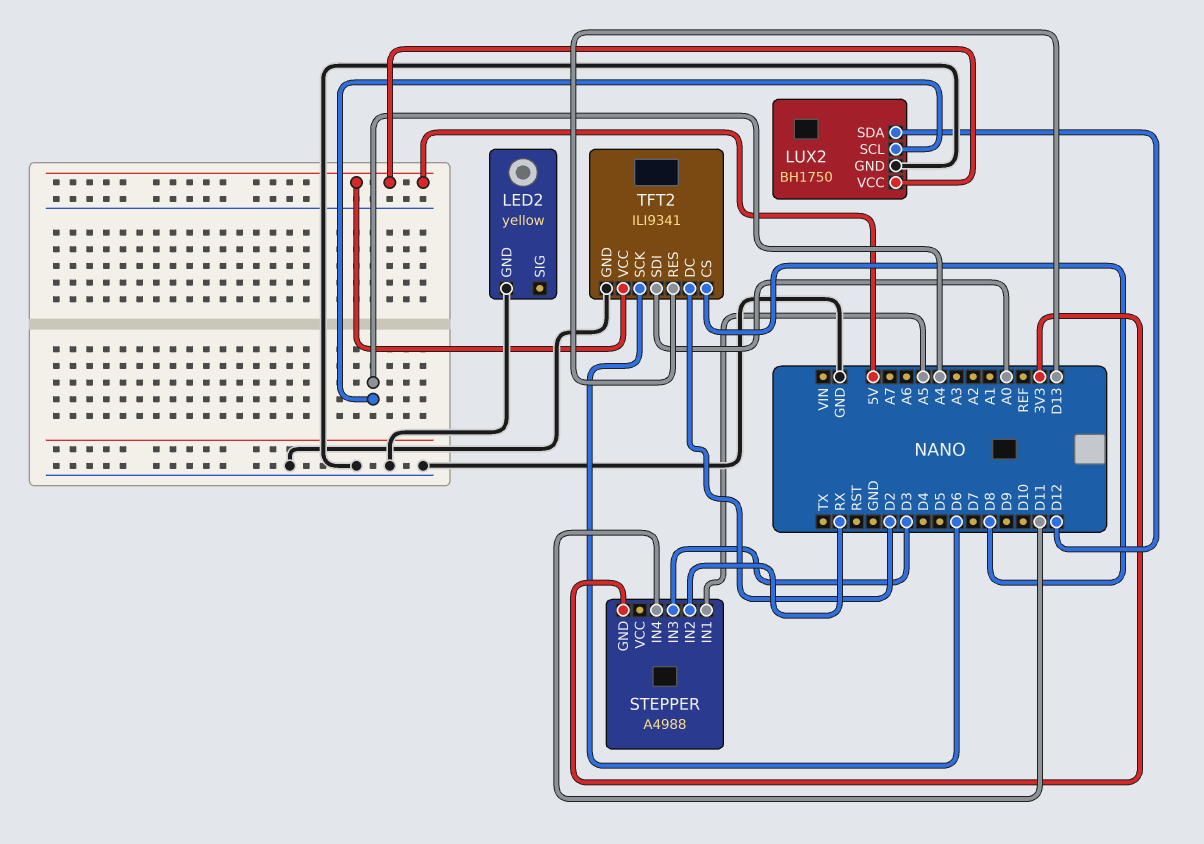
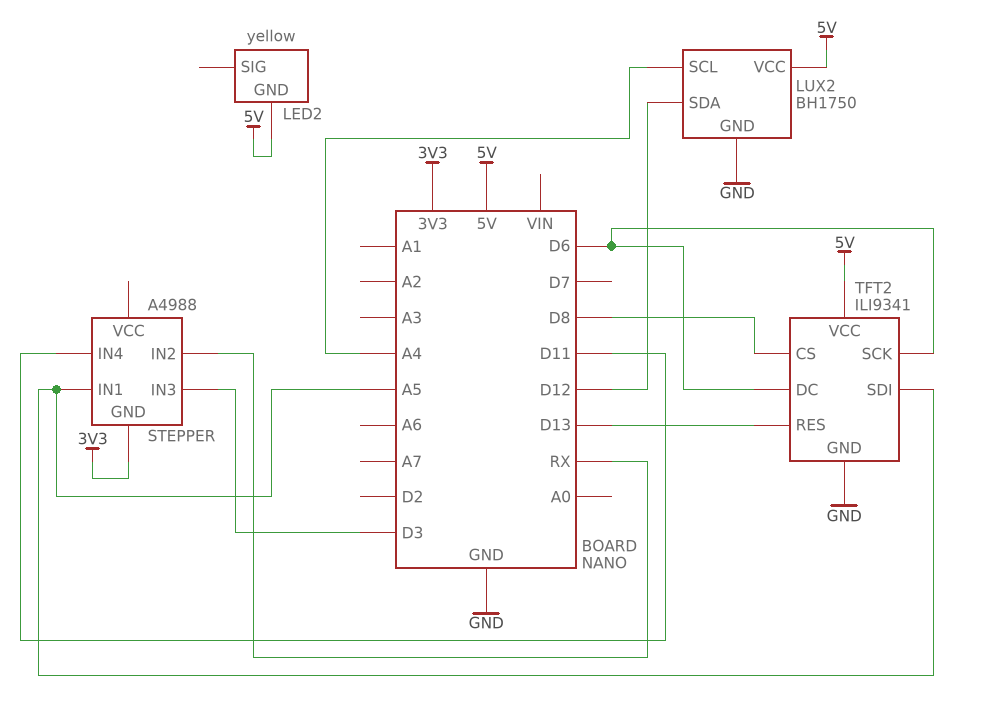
LED2 pin GND: GND -> 5V
TFT2 pin DC: D2 -> D6
TFT2 pin SDI: A0 -> A5

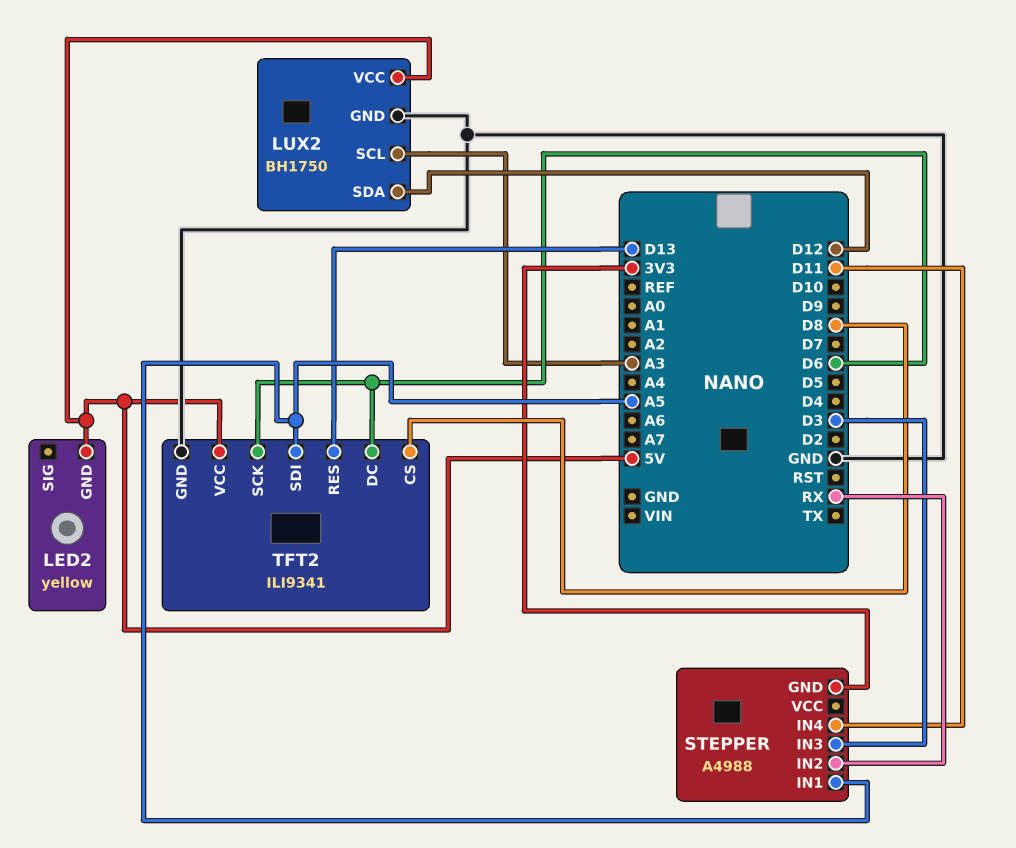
LUX2 pin SCL: A4 -> A3

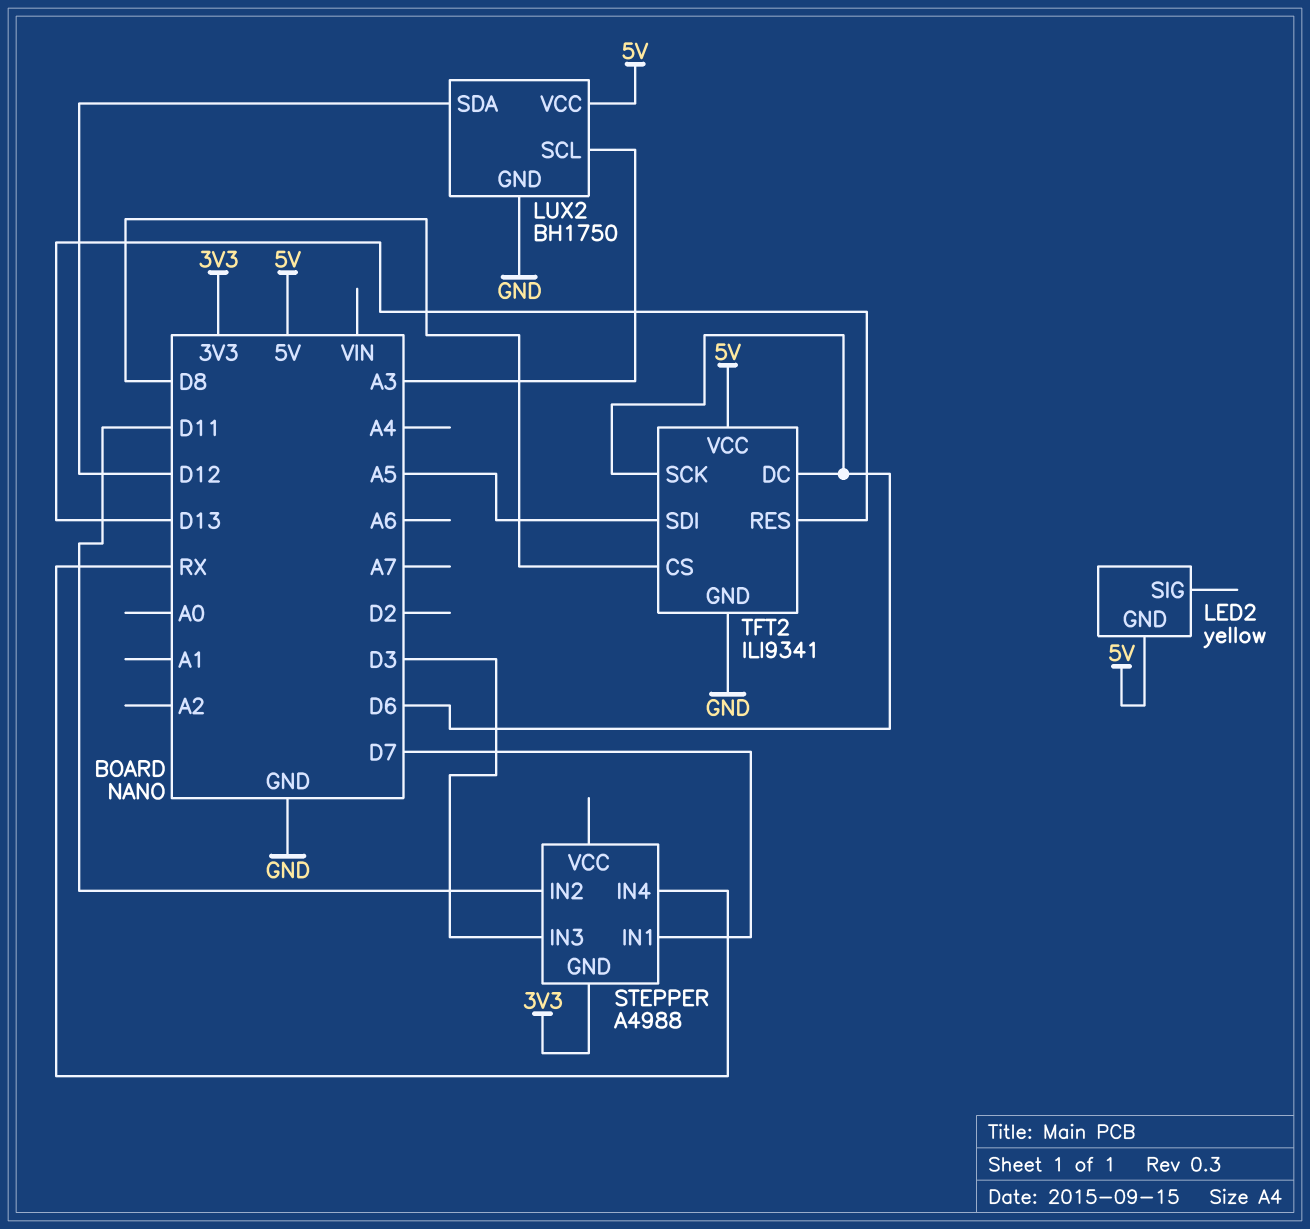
STEPPER pin IN1: A5 -> D7
STEPPER pin IN2: RX -> D11
STEPPER pin IN4: D11 -> RX

